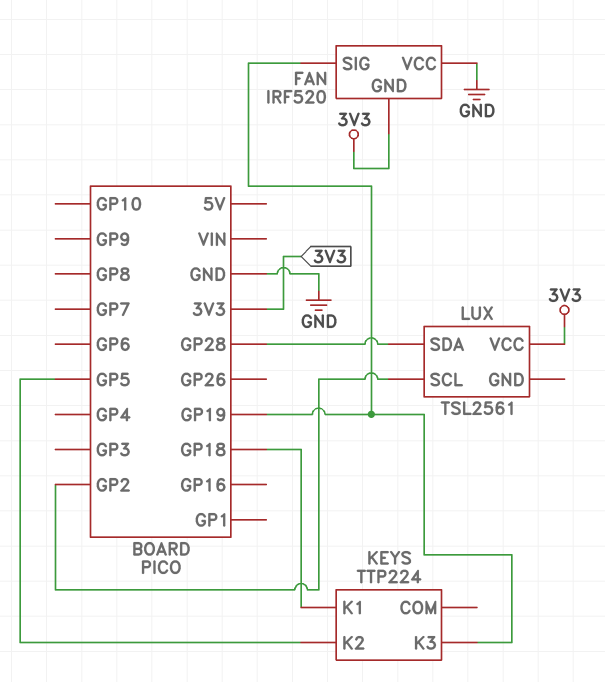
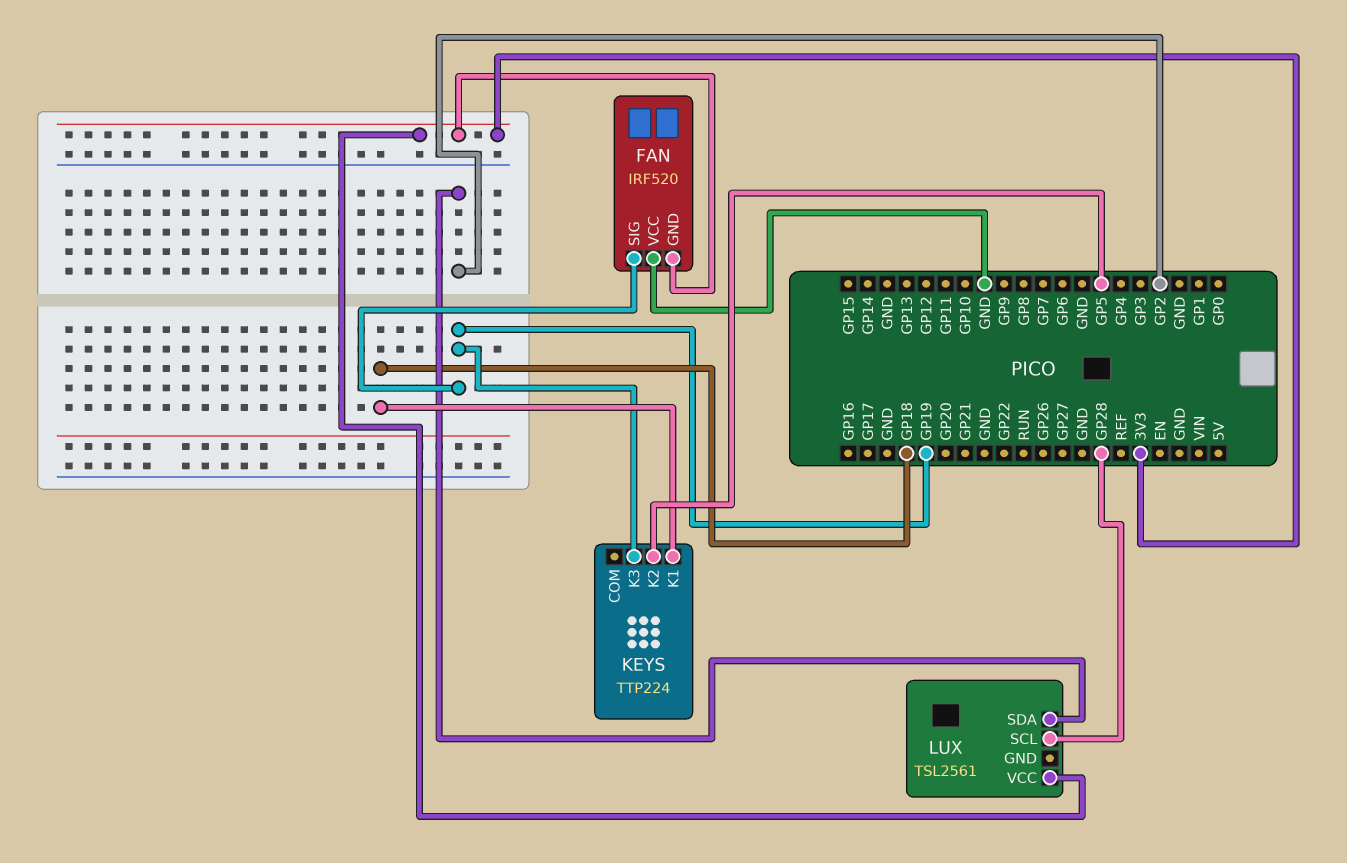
LUX pin SCL: GP2 -> GP28
LUX pin SDA: GP28 -> GP2

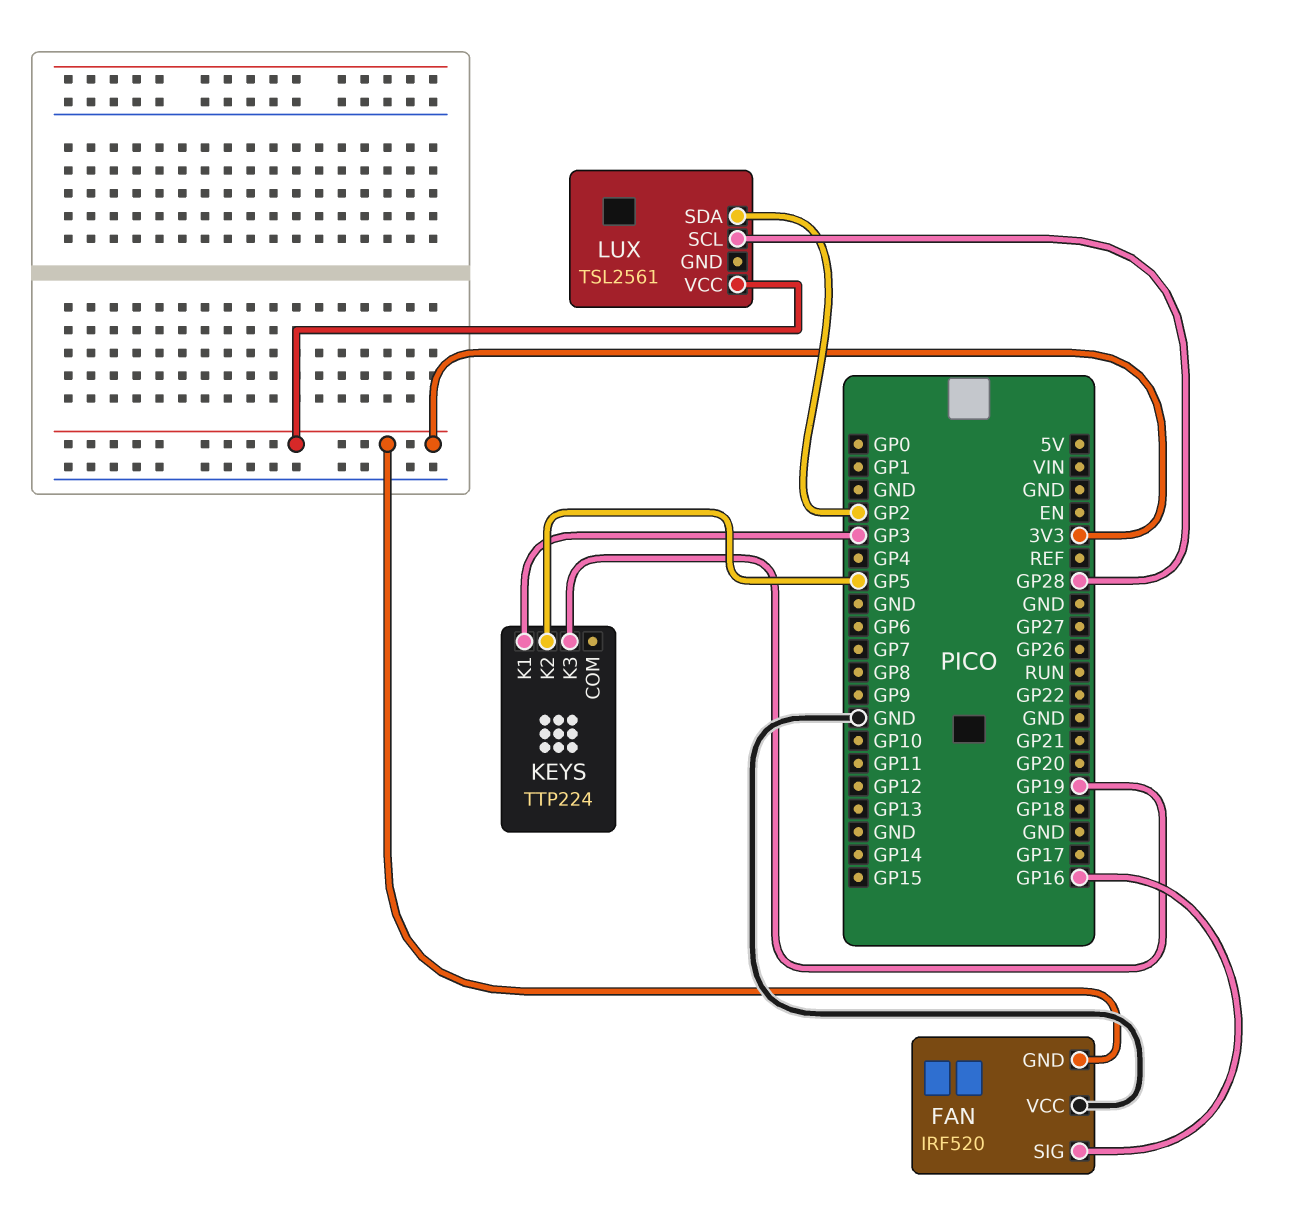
FAN pin SIG: GP19 -> GP16
KEYS pin K1: GP18 -> GP3

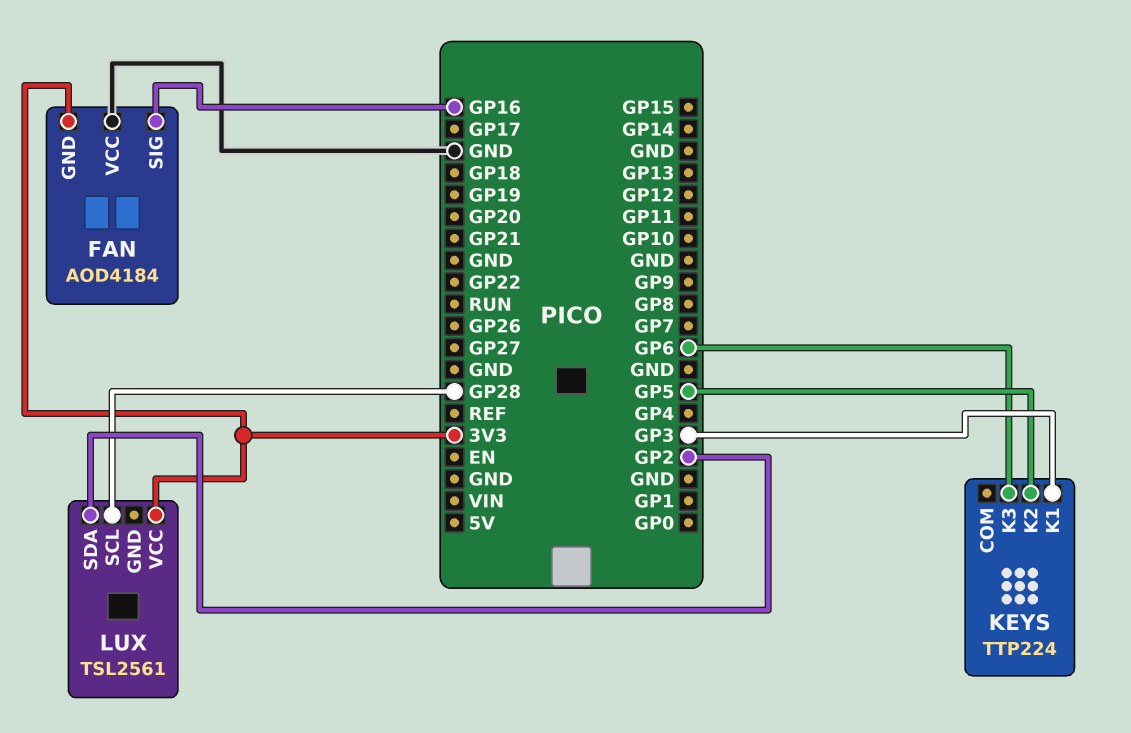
FAN: IRF520 -> AOD4184
KEYS pin K3: GP19 -> GP6

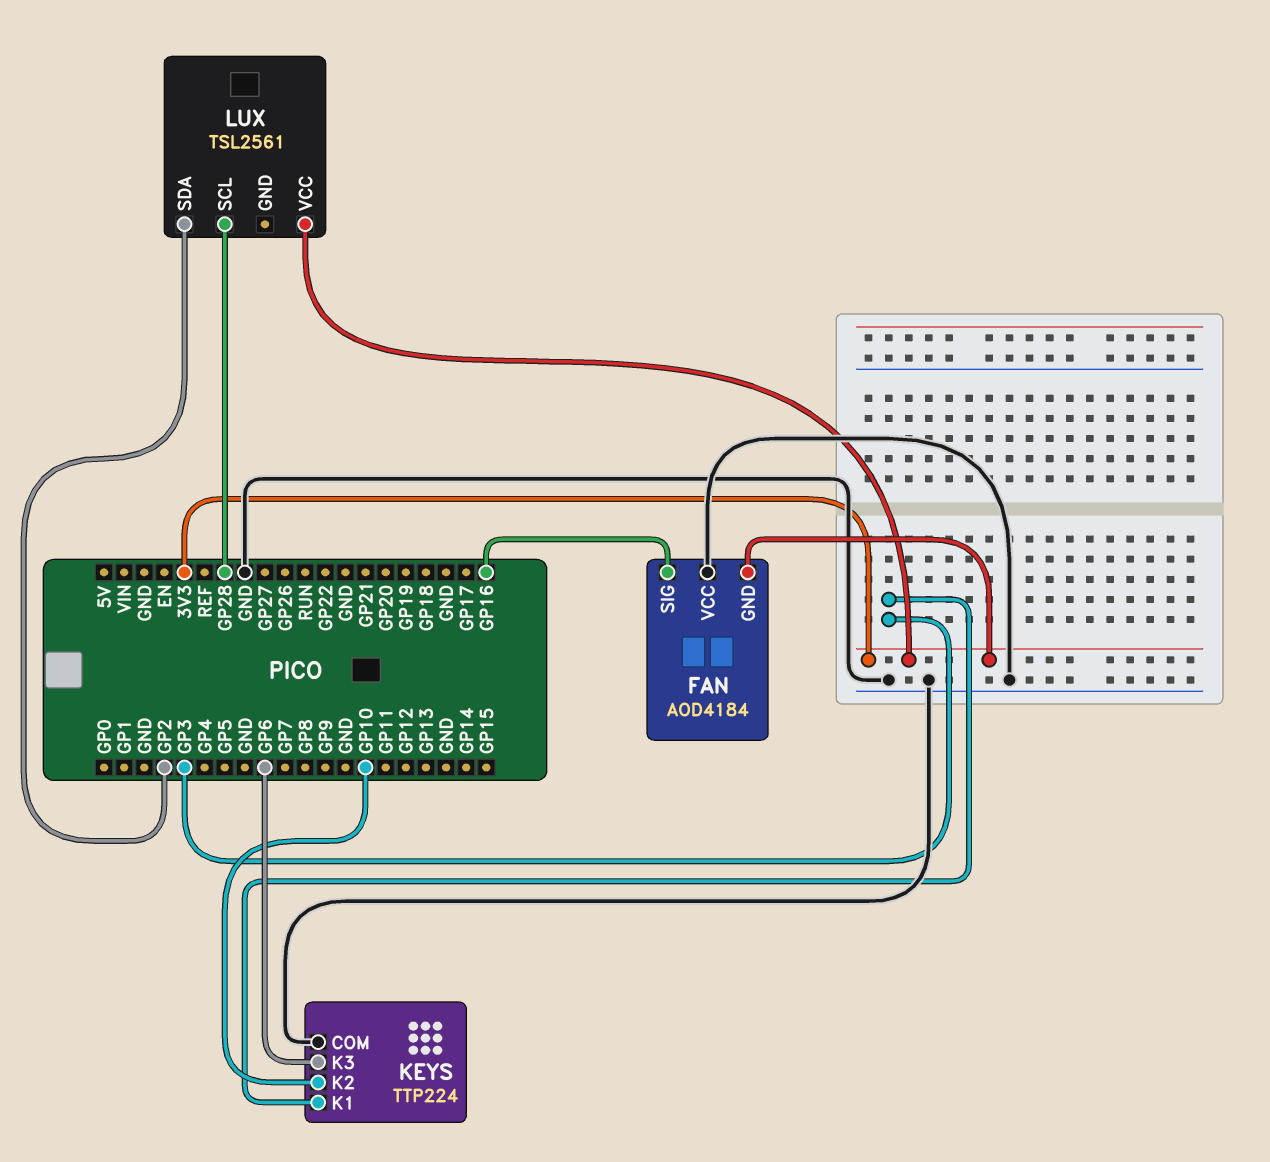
KEYS pin COM: none -> GND
KEYS pin K2: GP5 -> GP10

